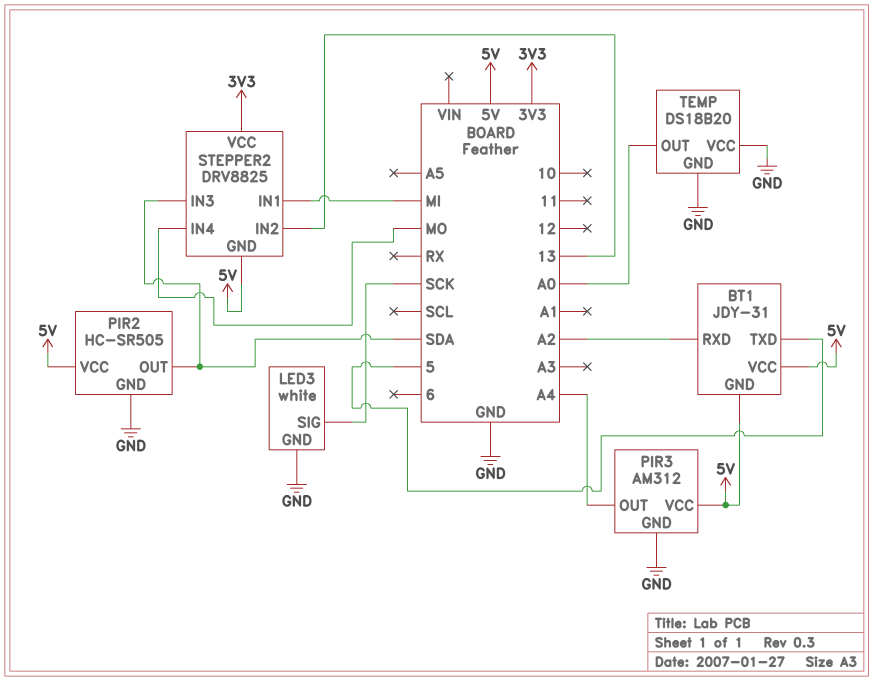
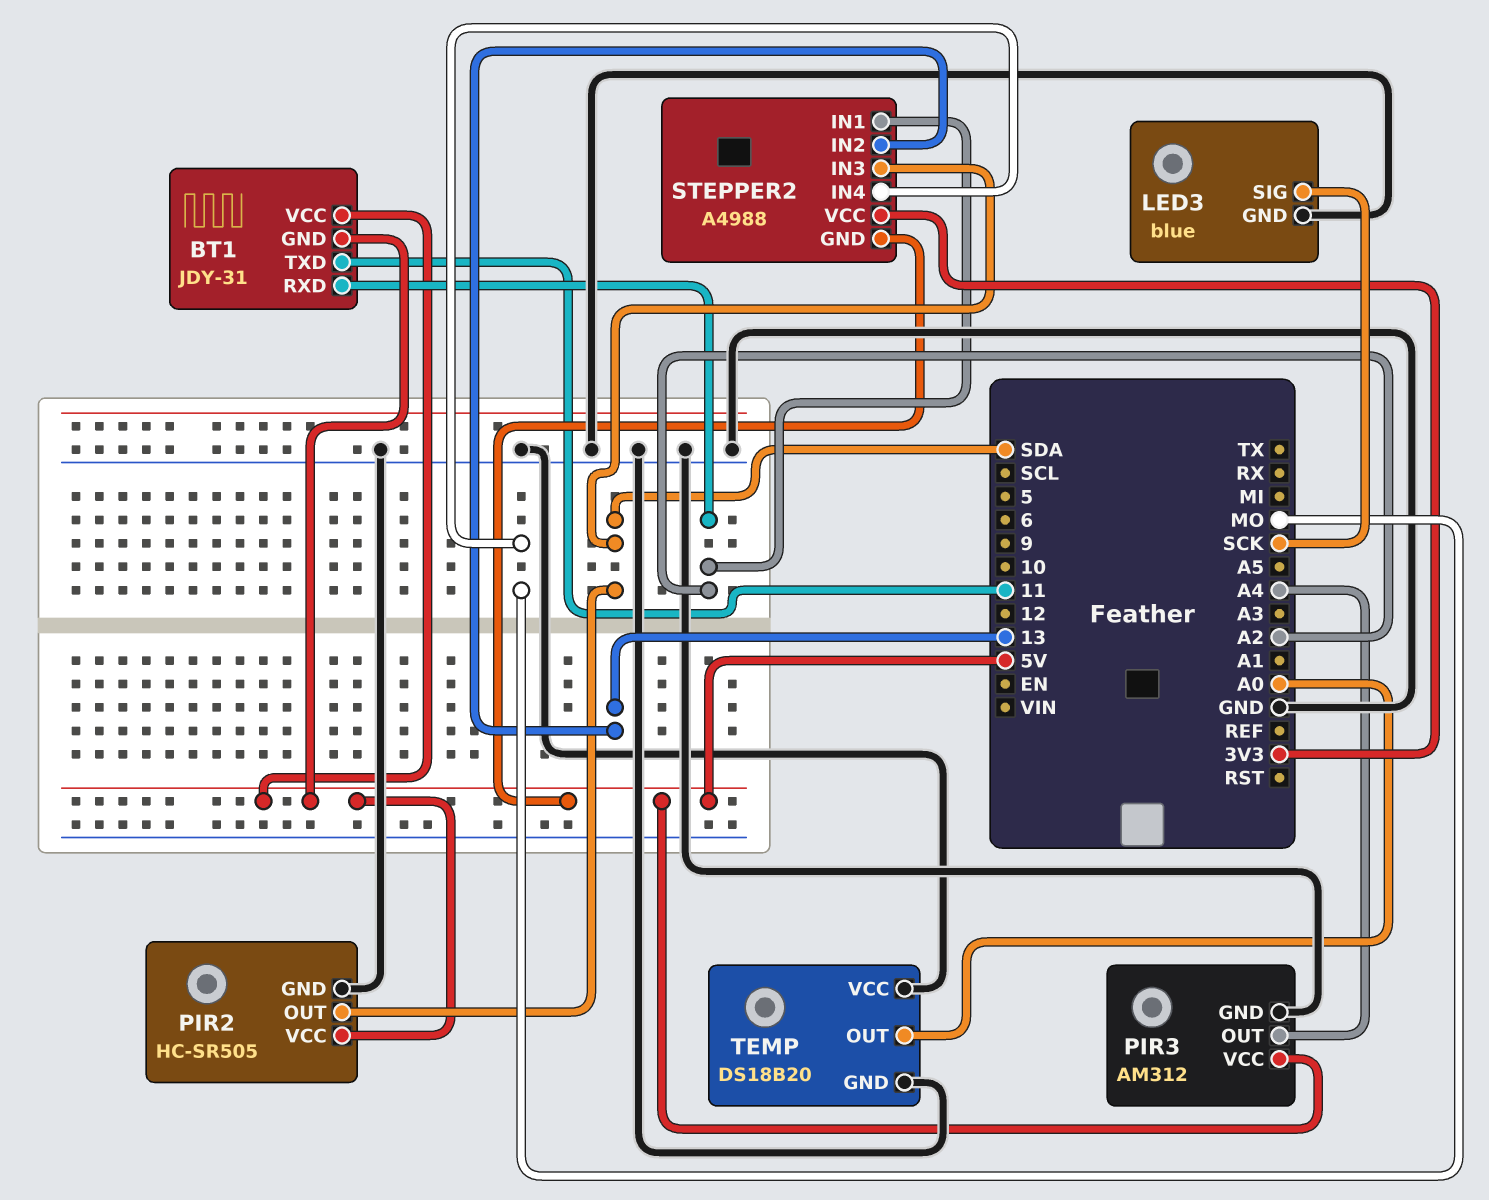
BT1 pin TXD: 5 -> 11
LED3: white -> blue
STEPPER2: DRV8825 -> A4988
STEPPER2 pin IN1: MI -> A2

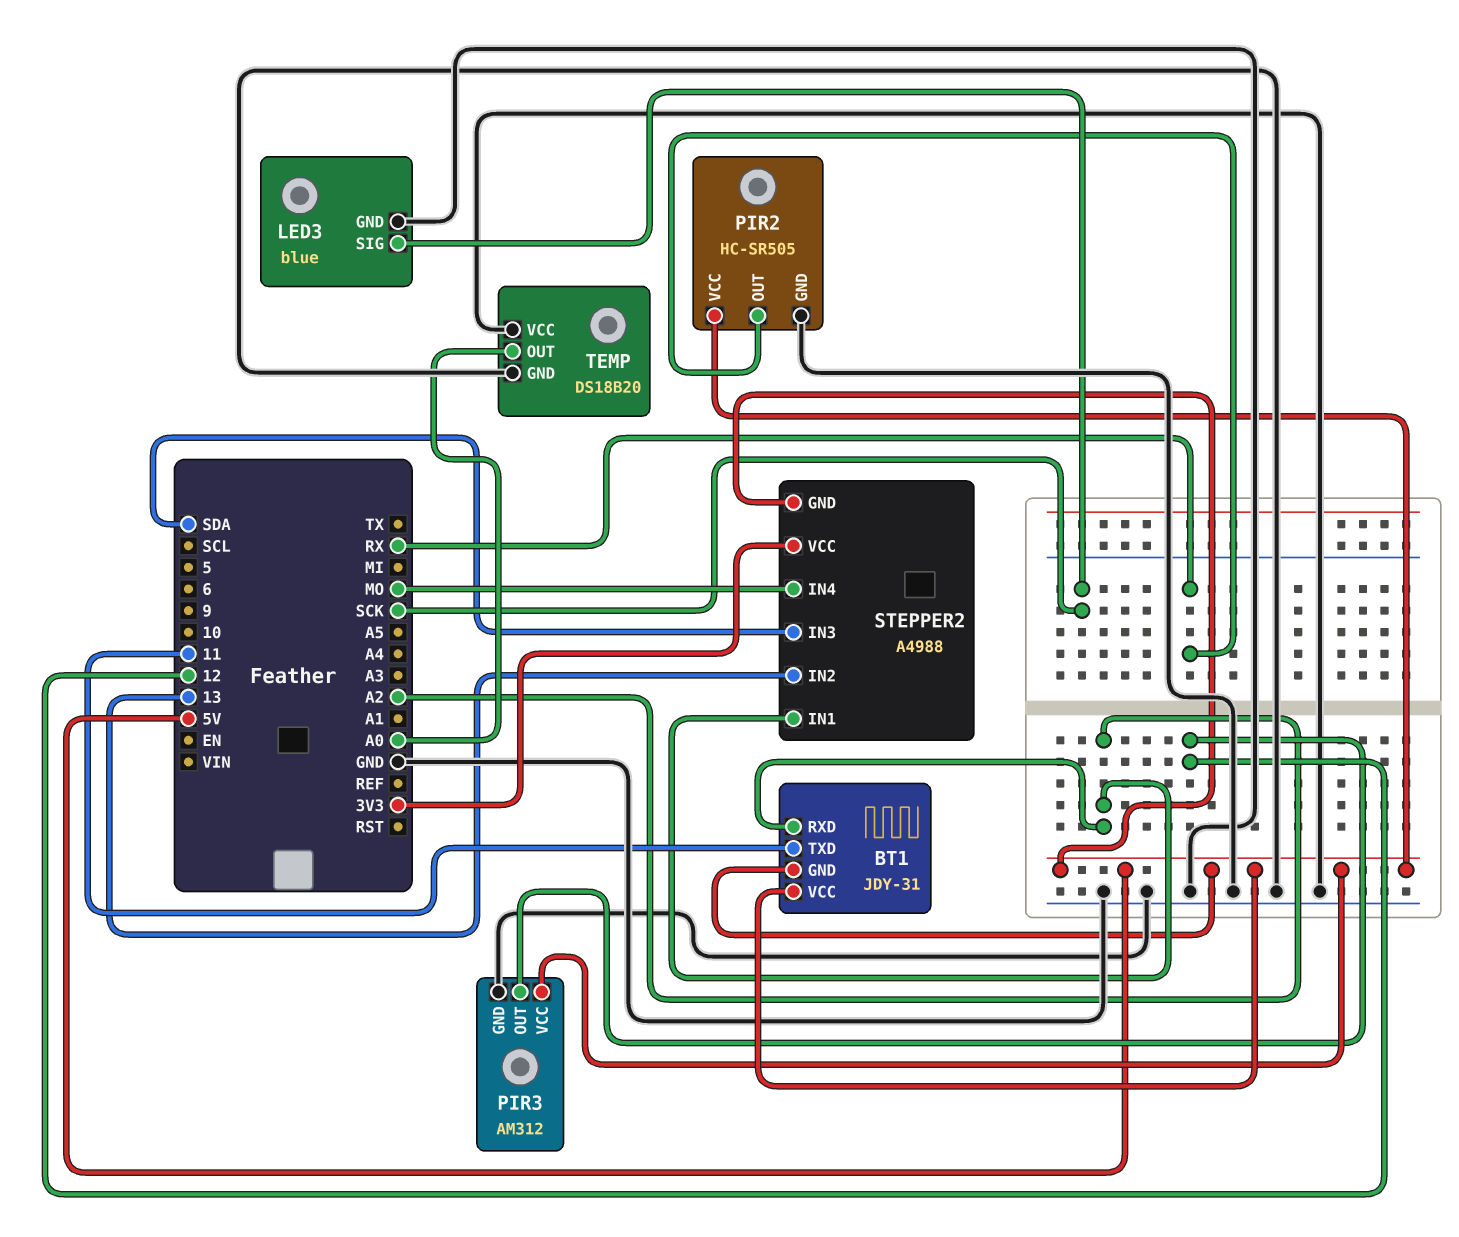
PIR2 pin OUT: SDA -> RX
PIR3 pin OUT: A4 -> 12

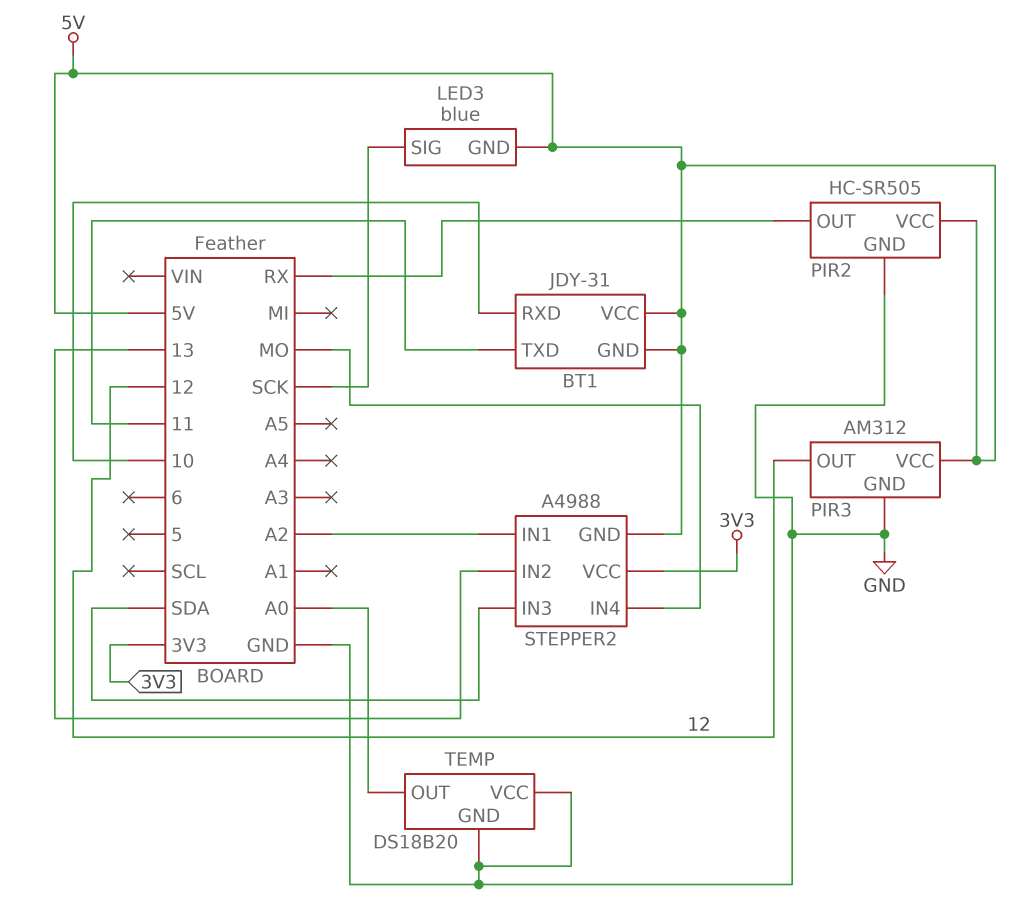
BT1 pin RXD: A2 -> 10
LED3 pin GND: GND -> 5V

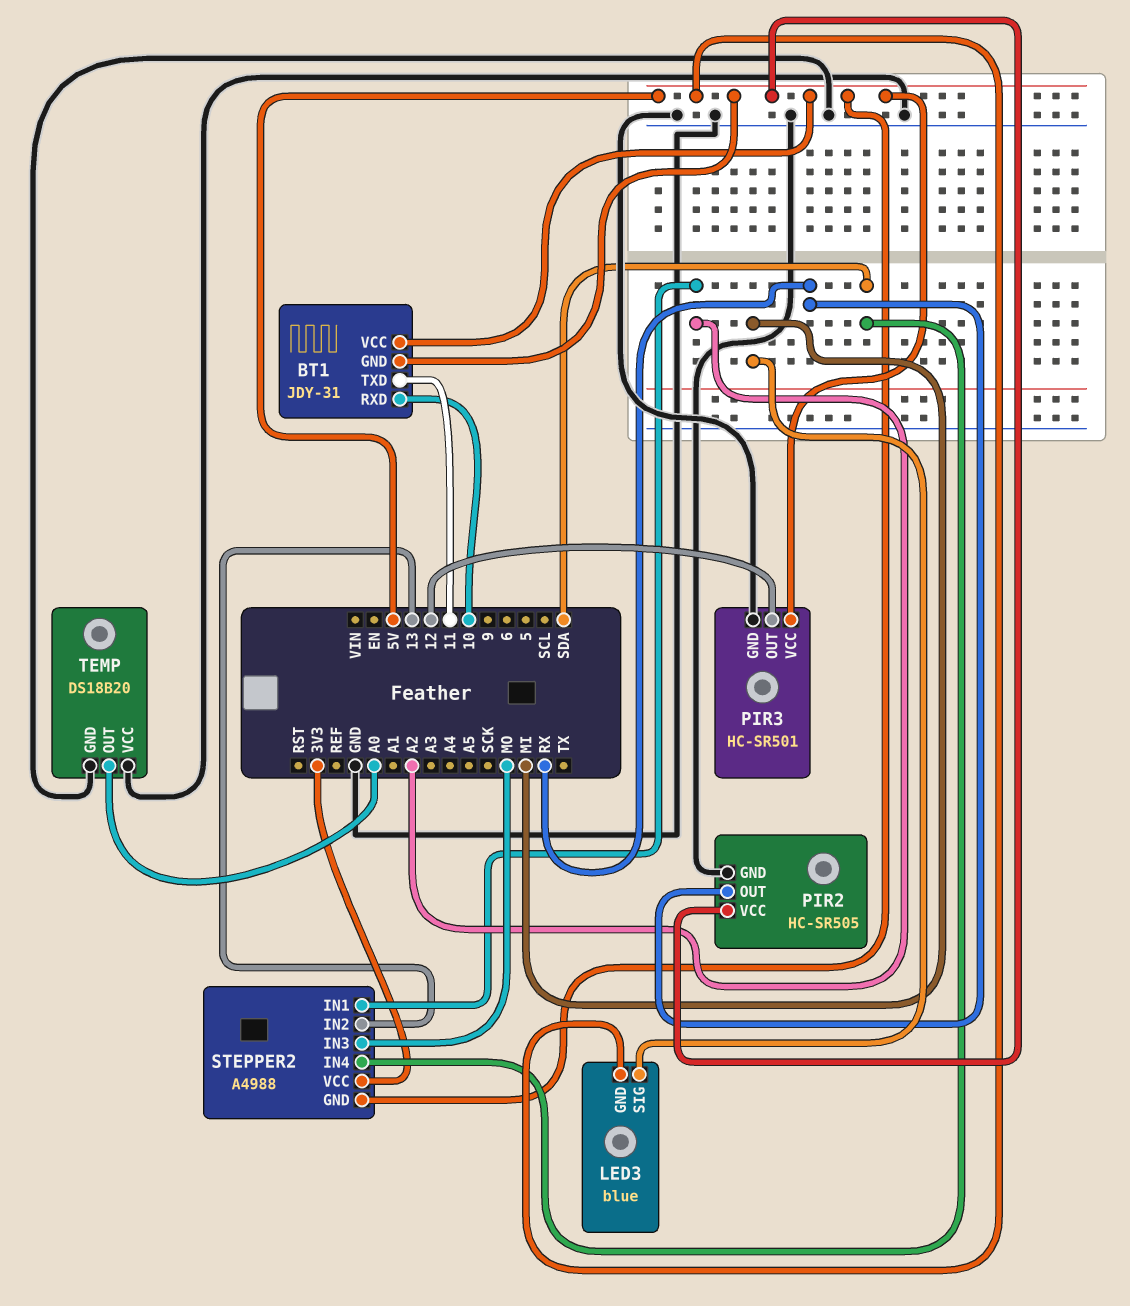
LED3 pin SIG: SCK -> MI
PIR3: AM312 -> HC-SR501
STEPPER2 pin IN3: SDA -> MO
STEPPER2 pin IN4: MO -> SDA

